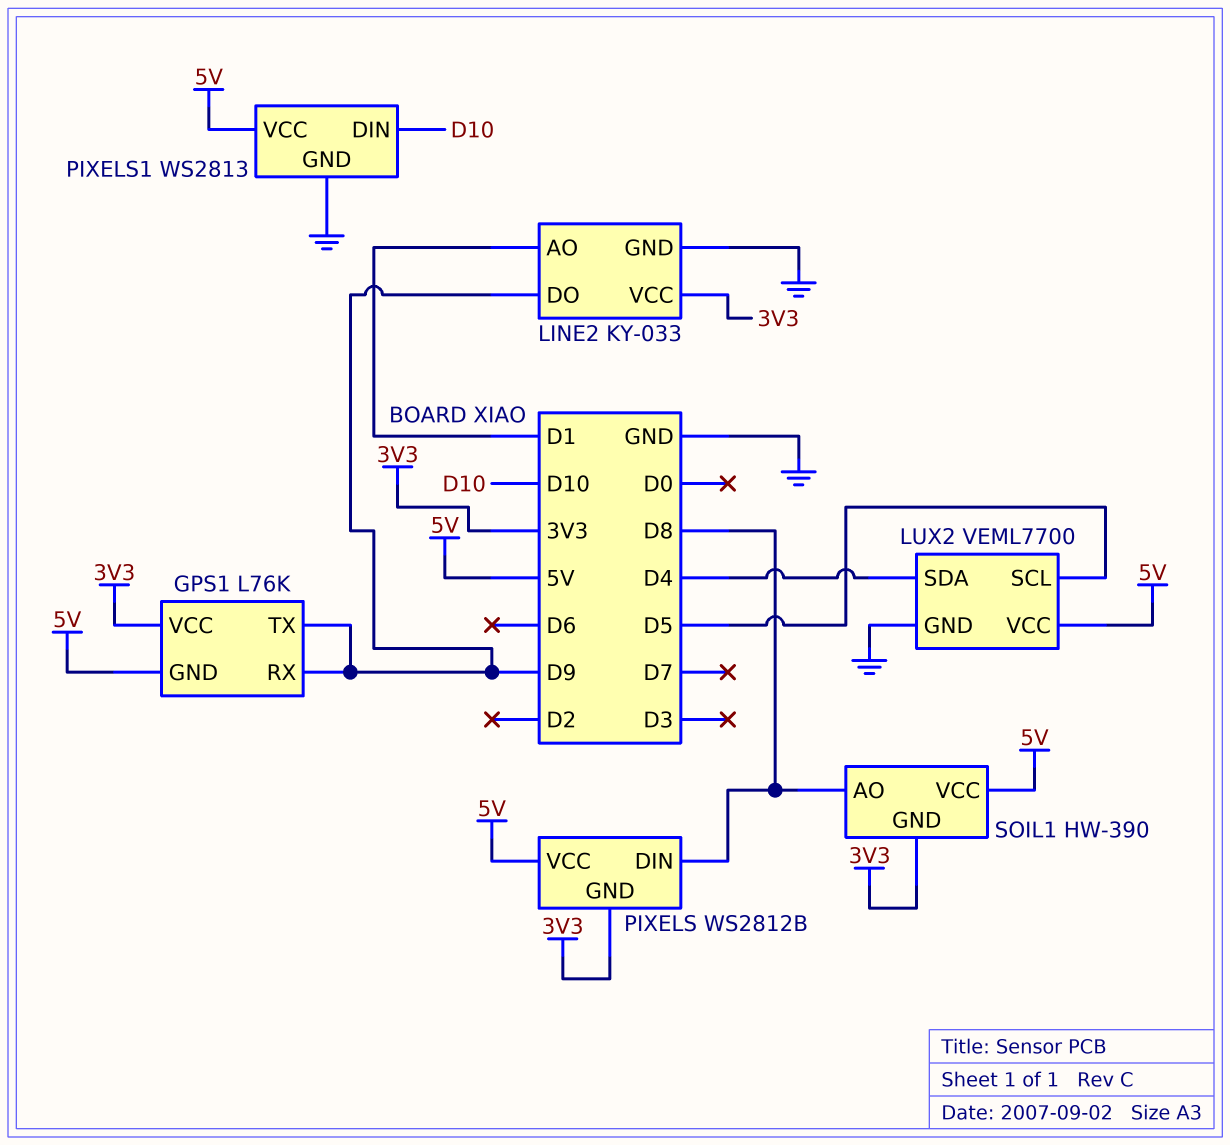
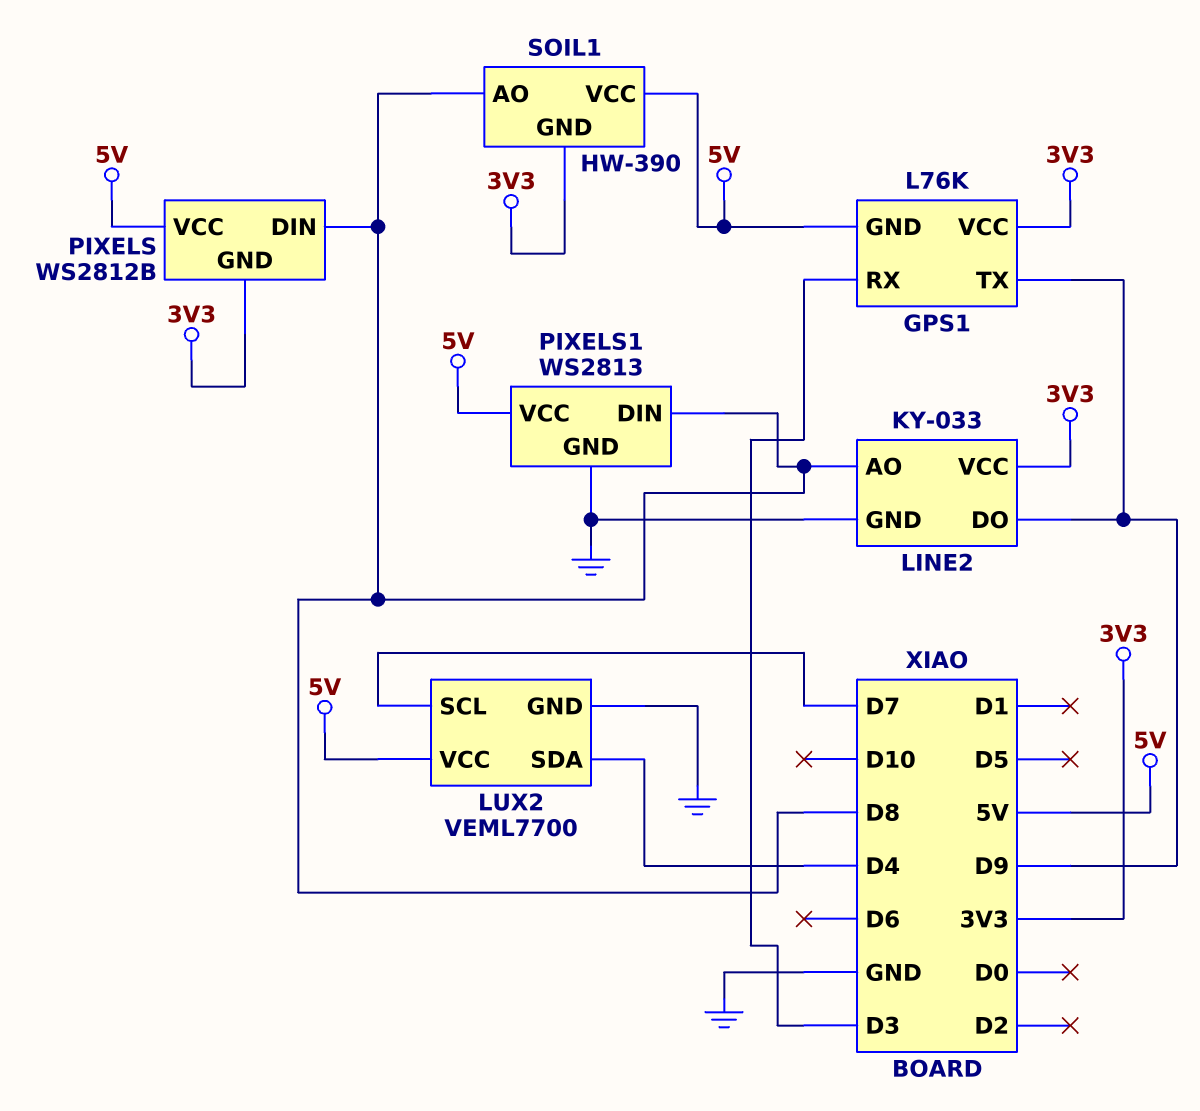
GPS1 pin RX: D9 -> D3
LINE2 pin AO: D1 -> D8
LUX2 pin SCL: D5 -> D7
PIXELS1 pin DIN: D10 -> D8

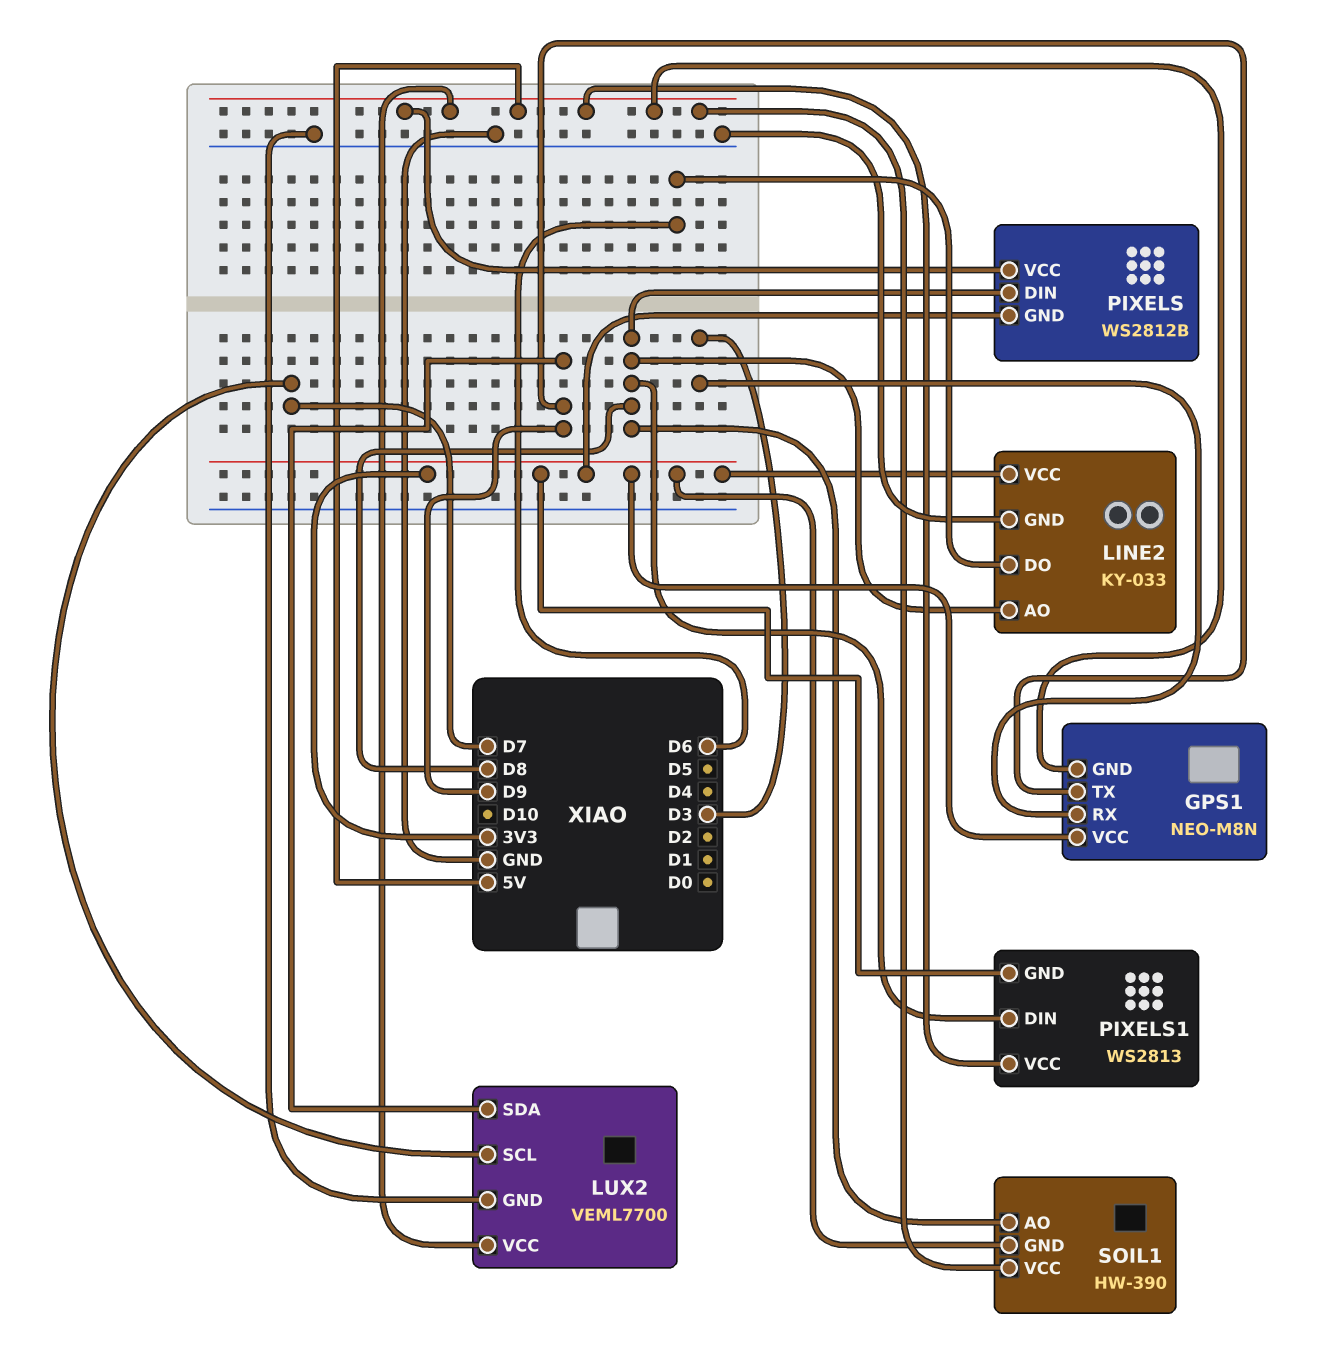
GPS1: L76K -> NEO-M8N
LINE2 pin DO: D9 -> D6
LUX2 pin SDA: D4 -> D9
PIXELS1 pin GND: GND -> 3V3

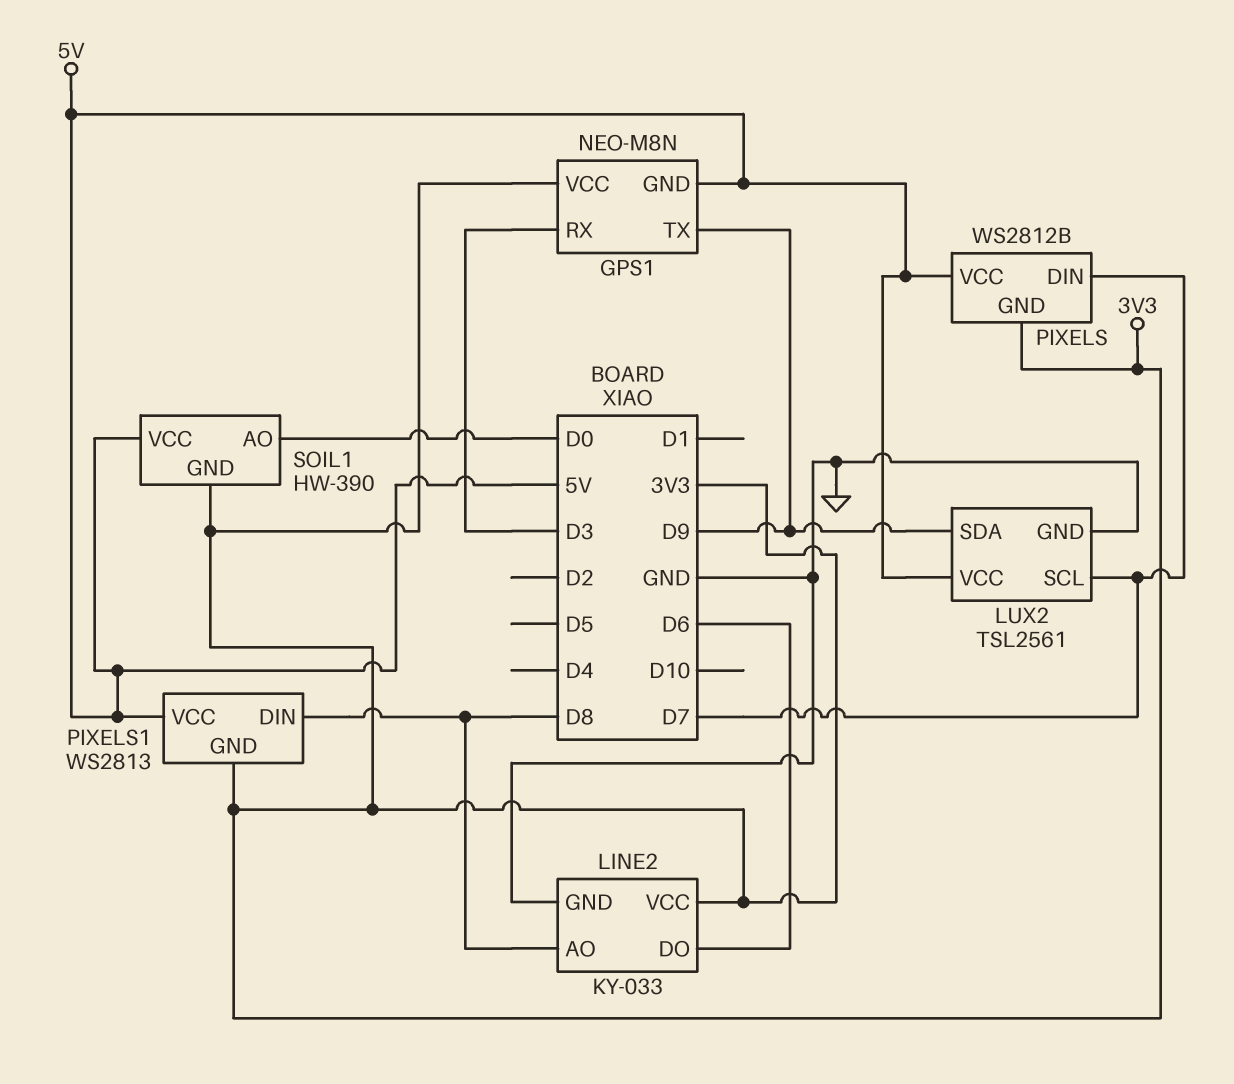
LUX2: VEML7700 -> TSL2561
PIXELS pin DIN: D8 -> D7
SOIL1 pin AO: D8 -> D0

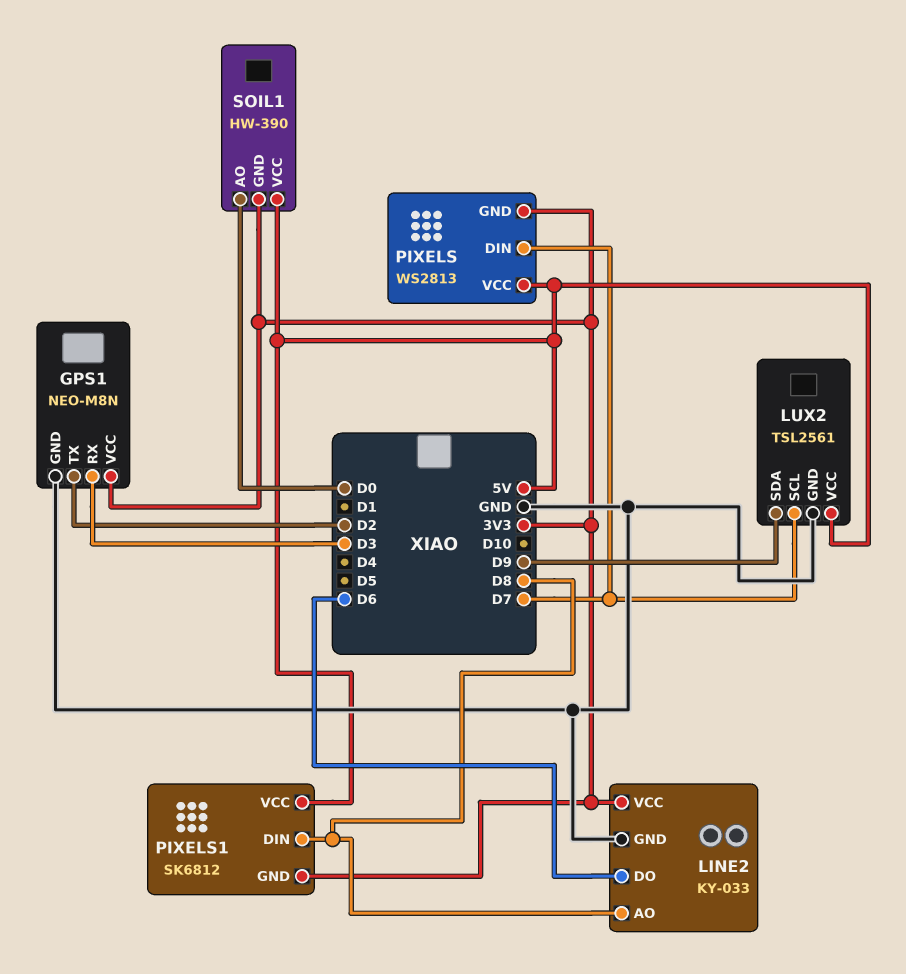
GPS1 pin GND: 5V -> GND
GPS1 pin TX: D9 -> D2
PIXELS: WS2812B -> WS2813
PIXELS1: WS2813 -> SK6812

